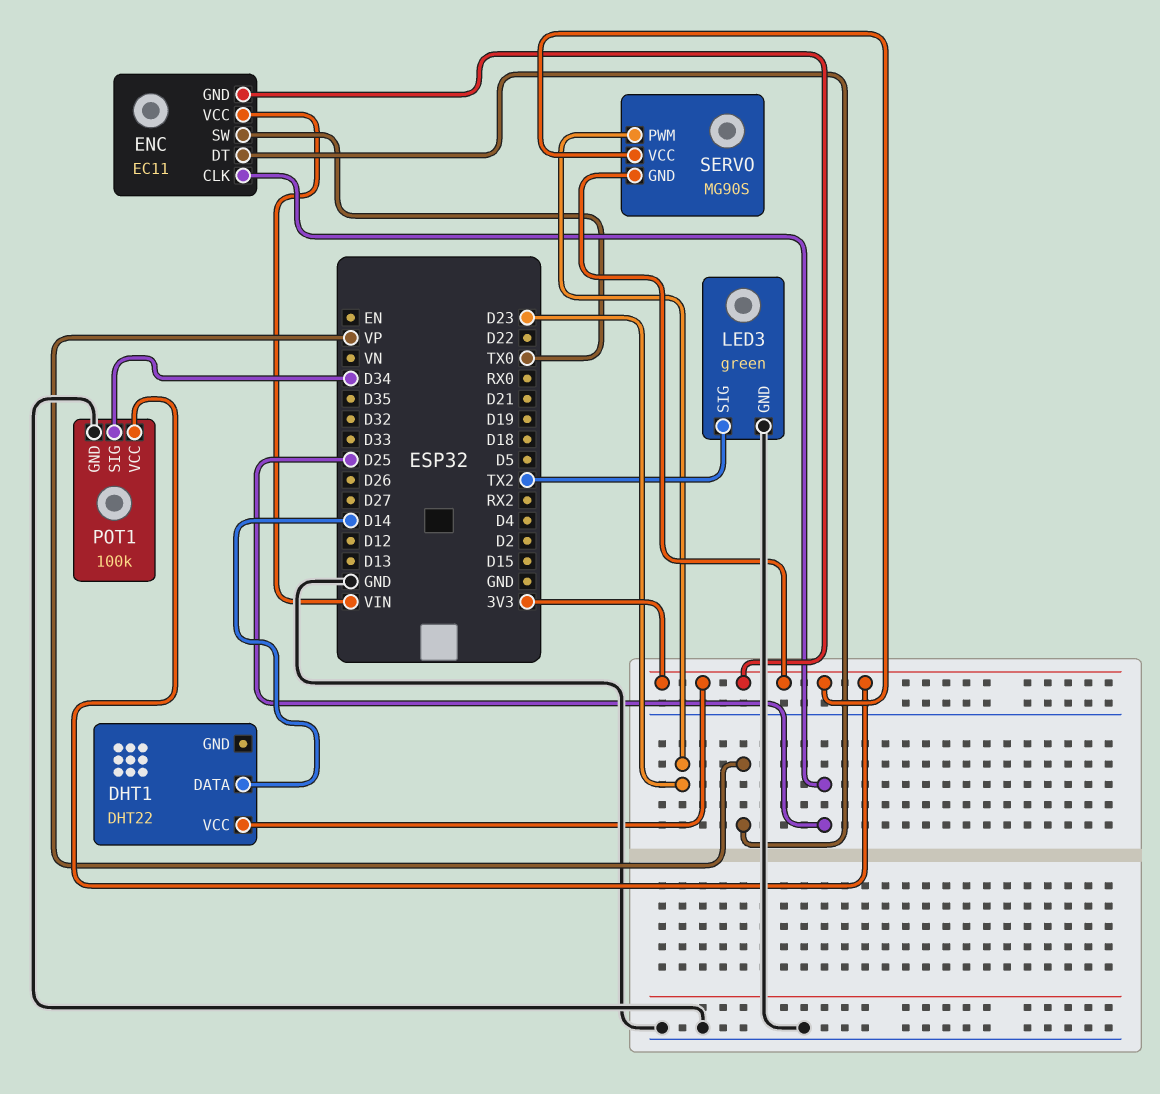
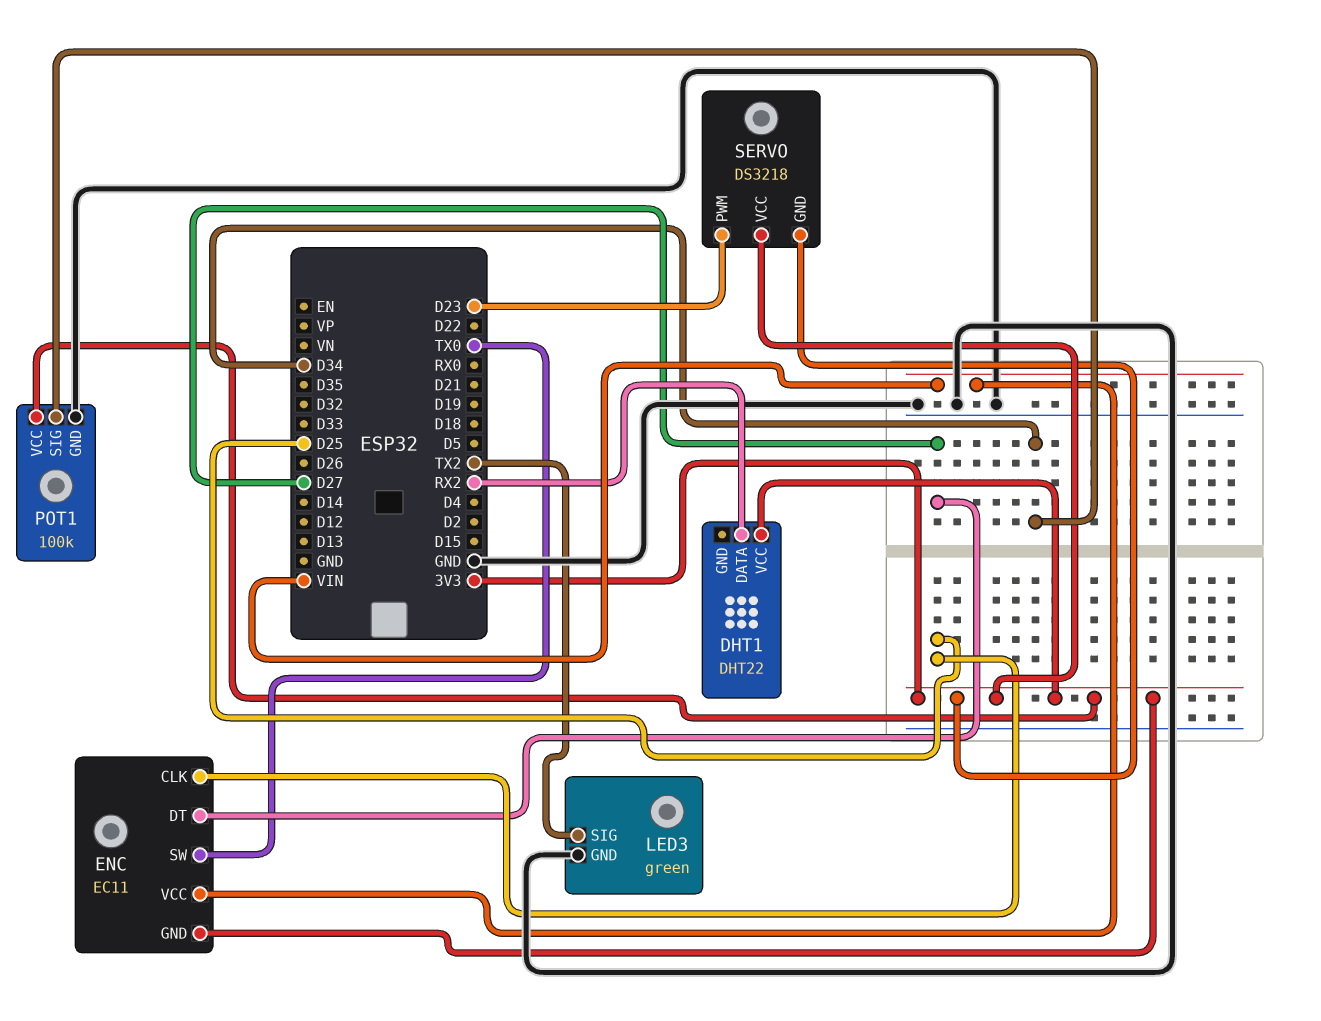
DHT1 pin DATA: D14 -> RX2
ENC pin DT: VP -> D27
SERVO: MG90S -> DS3218

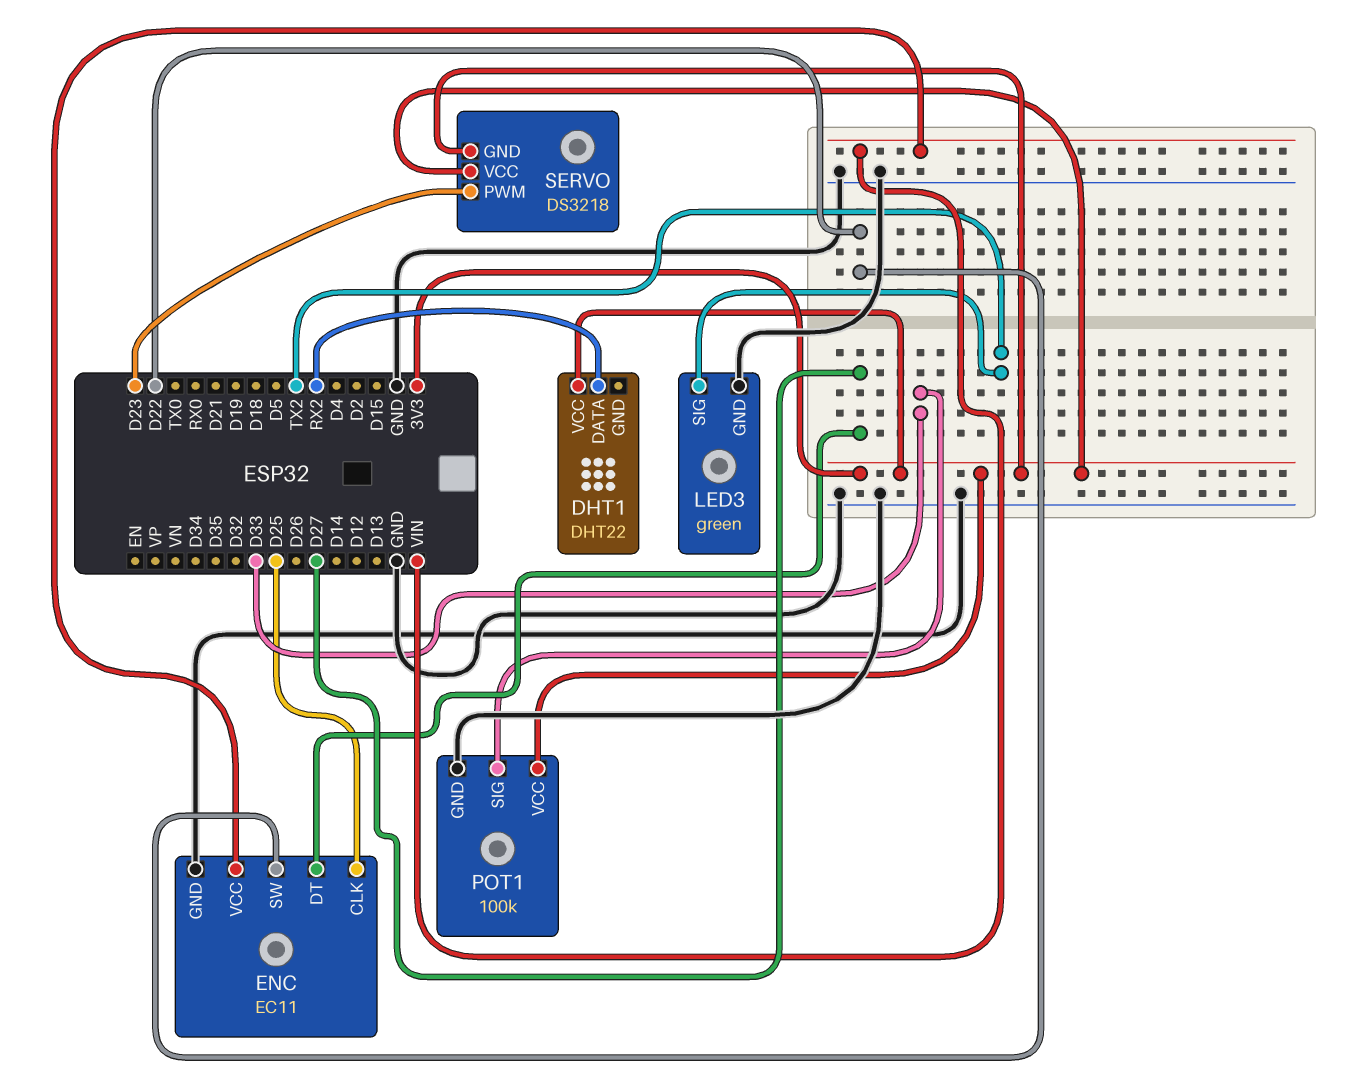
ENC pin GND: 3V3 -> GND
ENC pin SW: TX0 -> D22
POT1 pin SIG: D34 -> D33

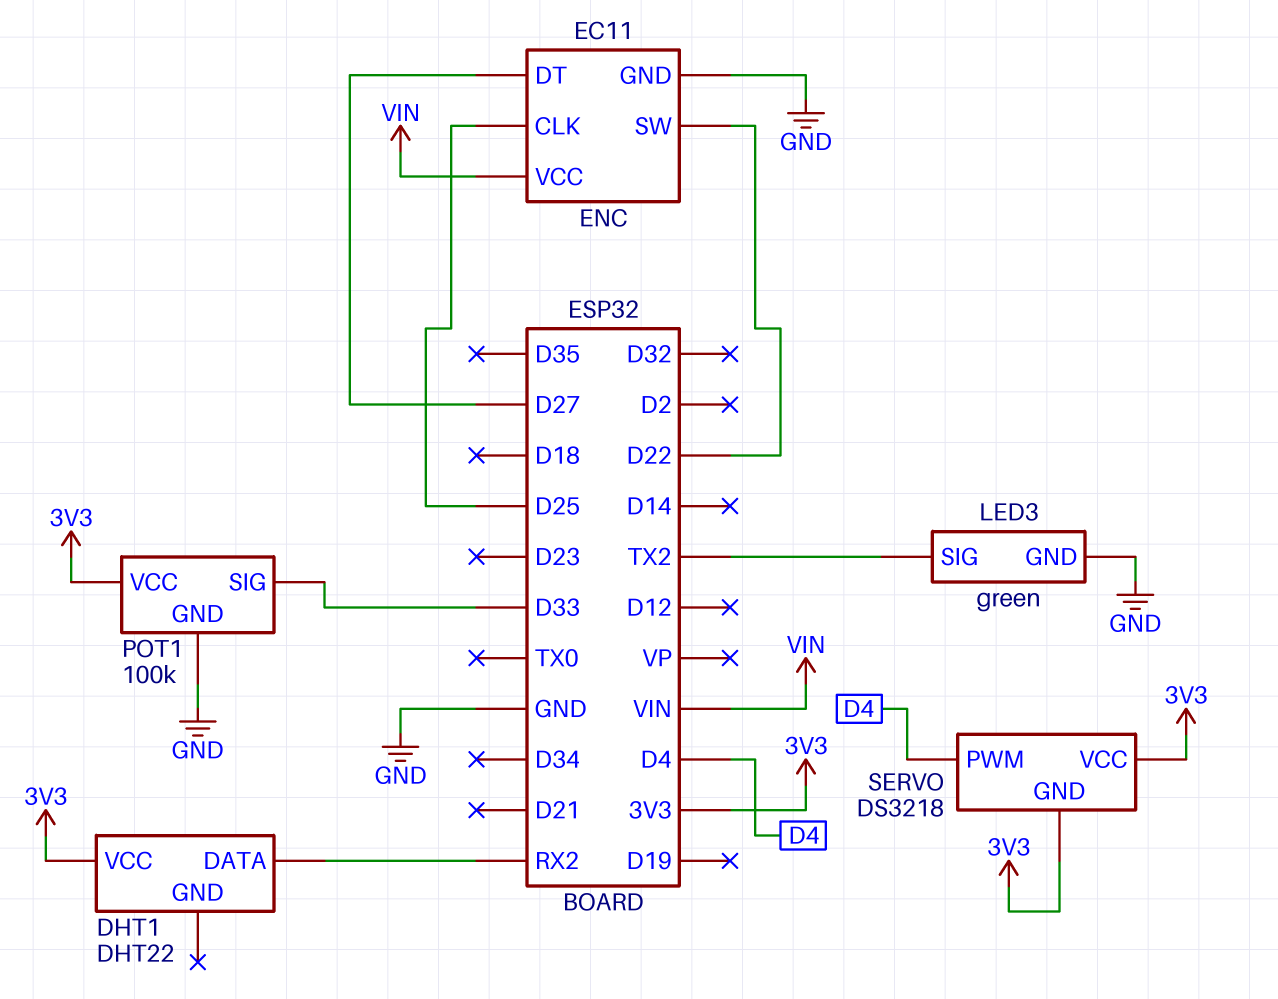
SERVO pin PWM: D23 -> D4

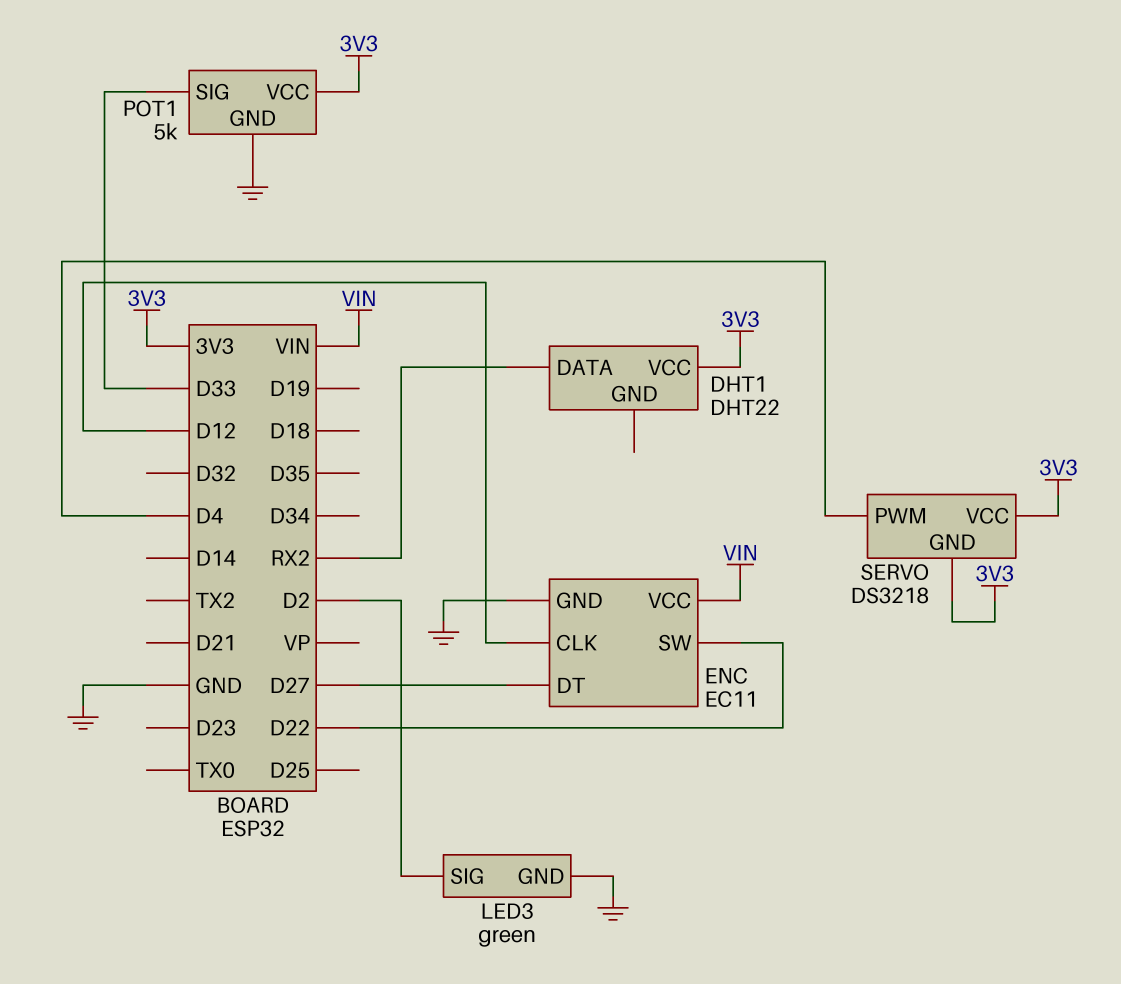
ENC pin CLK: D25 -> D12
LED3 pin SIG: TX2 -> D2
POT1: 100k -> 5k

